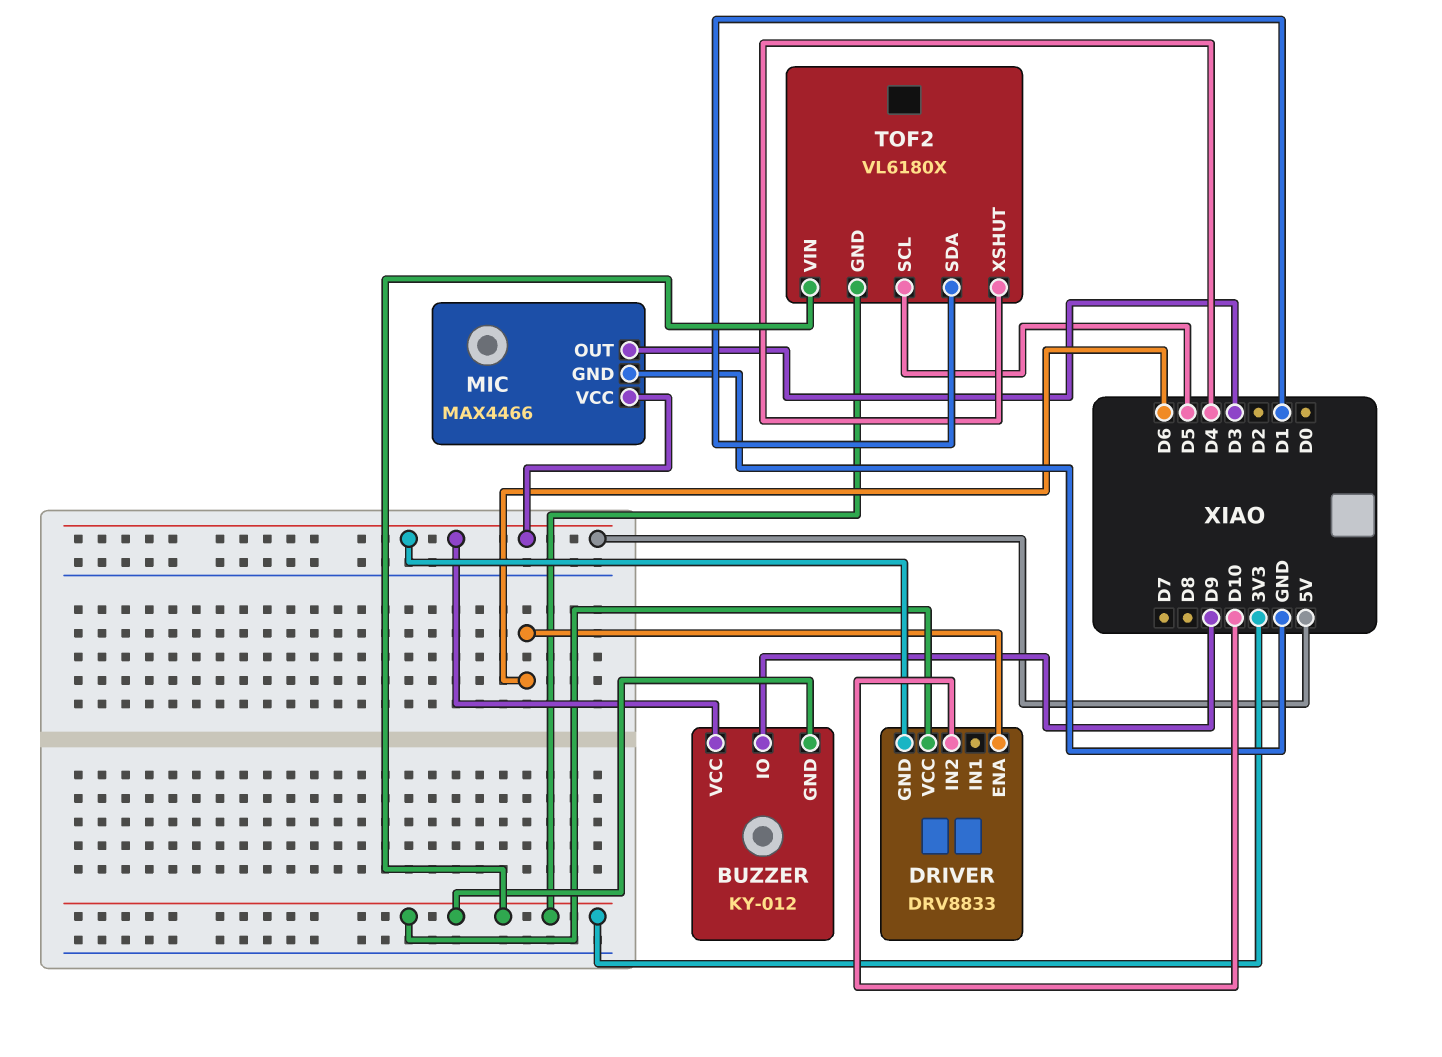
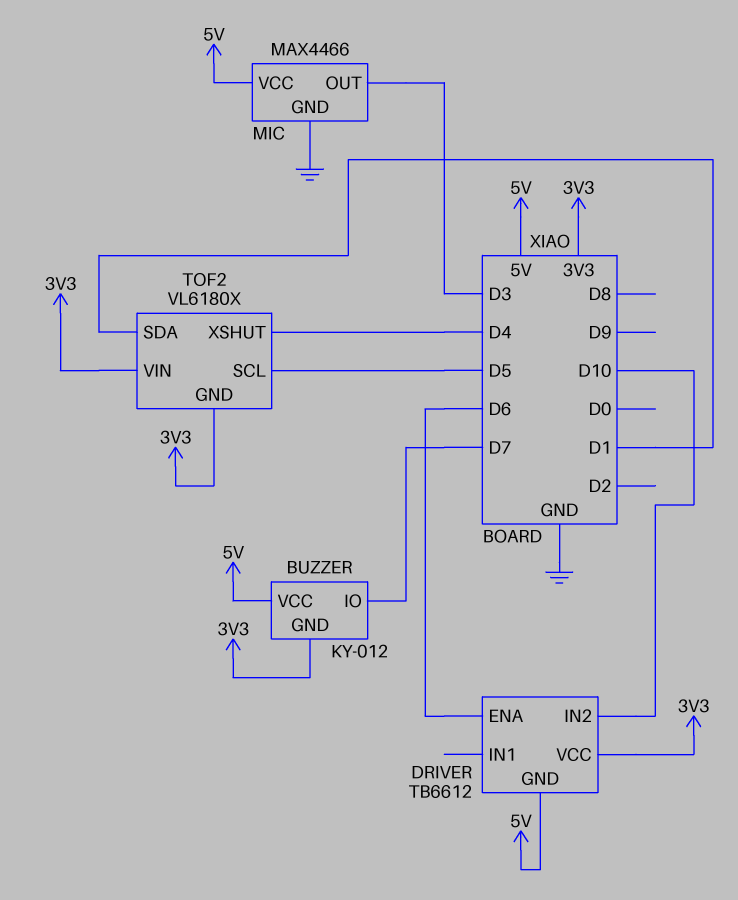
BUZZER pin IO: D9 -> D7
DRIVER: DRV8833 -> TB6612

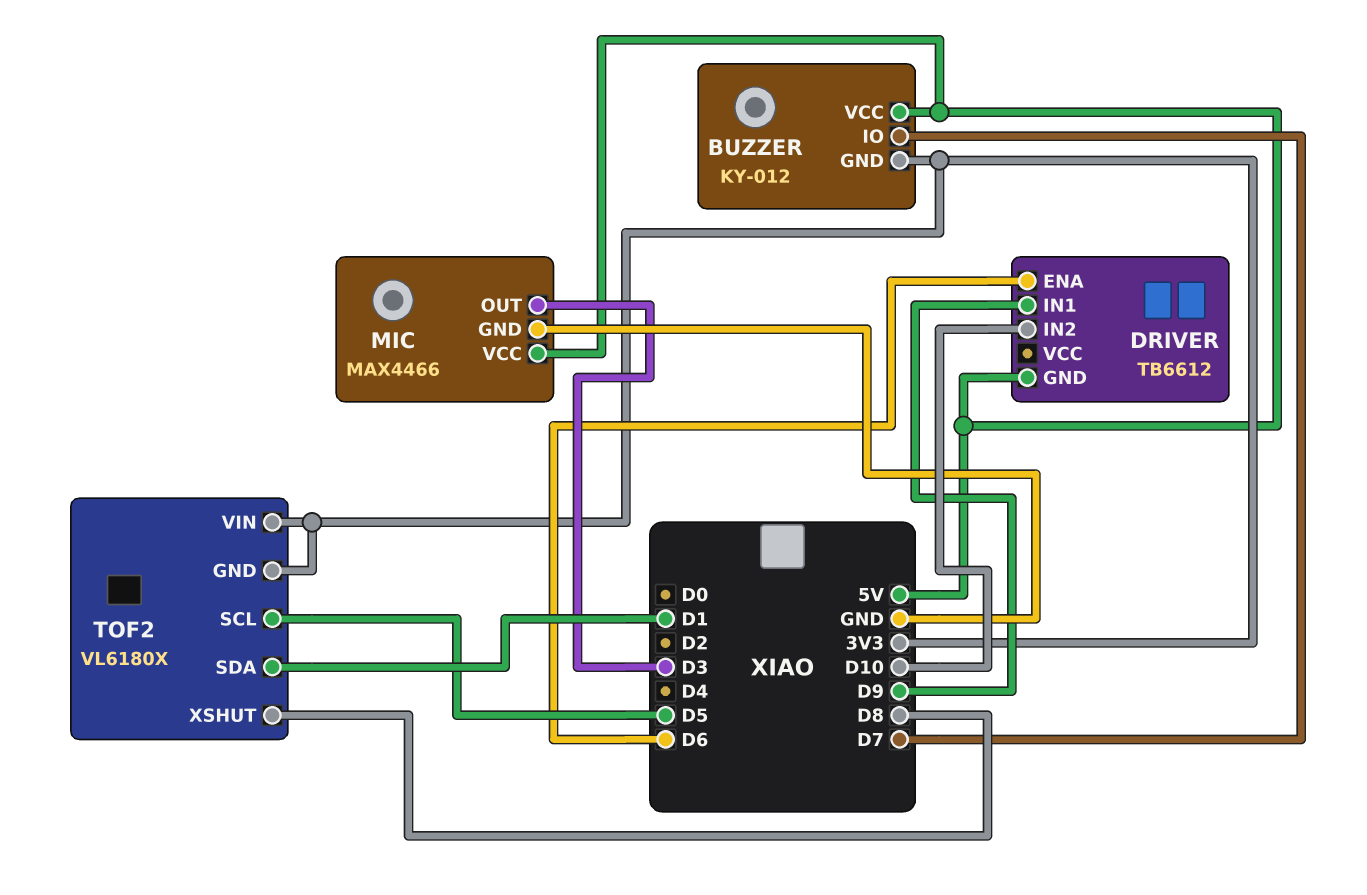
DRIVER pin IN1: none -> D9
DRIVER pin VCC: 3V3 -> none
TOF2 pin XSHUT: D4 -> D8

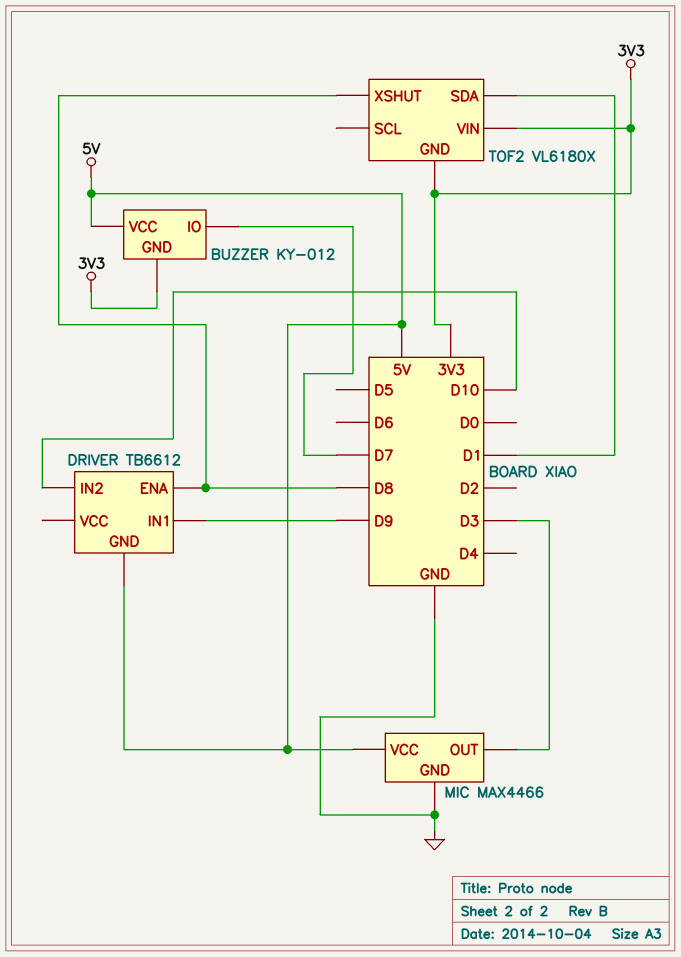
DRIVER pin ENA: D6 -> D8
TOF2 pin SCL: D5 -> none

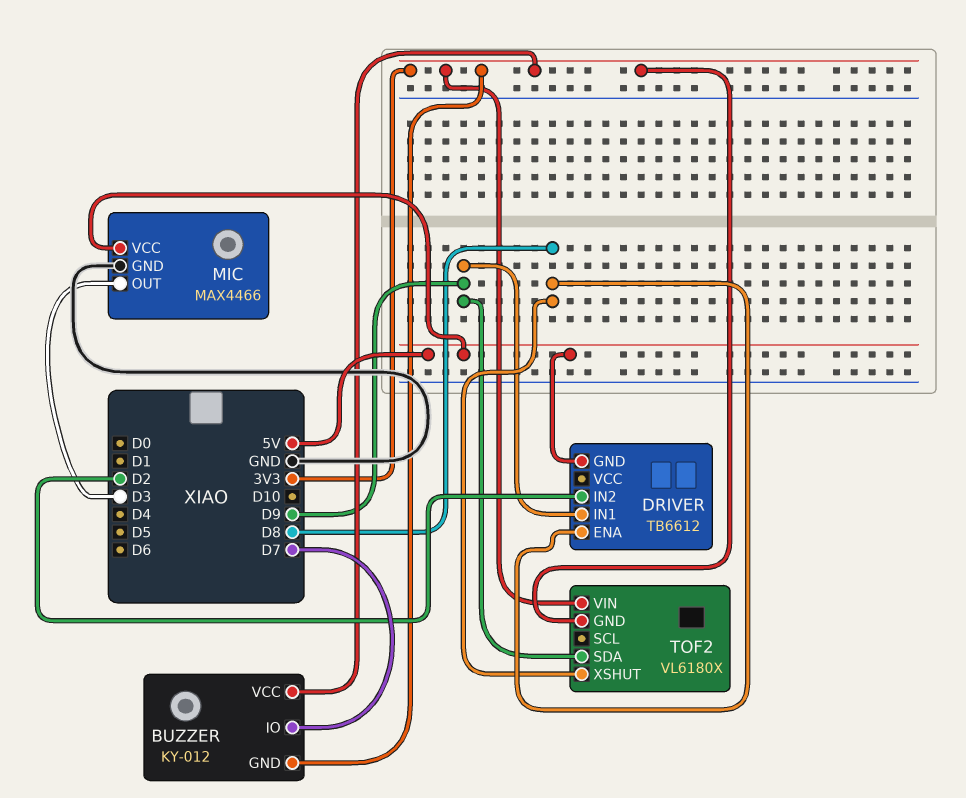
BUZZER pin VCC: 5V -> 3V3
DRIVER pin IN2: D10 -> D2
TOF2 pin SDA: D1 -> D9

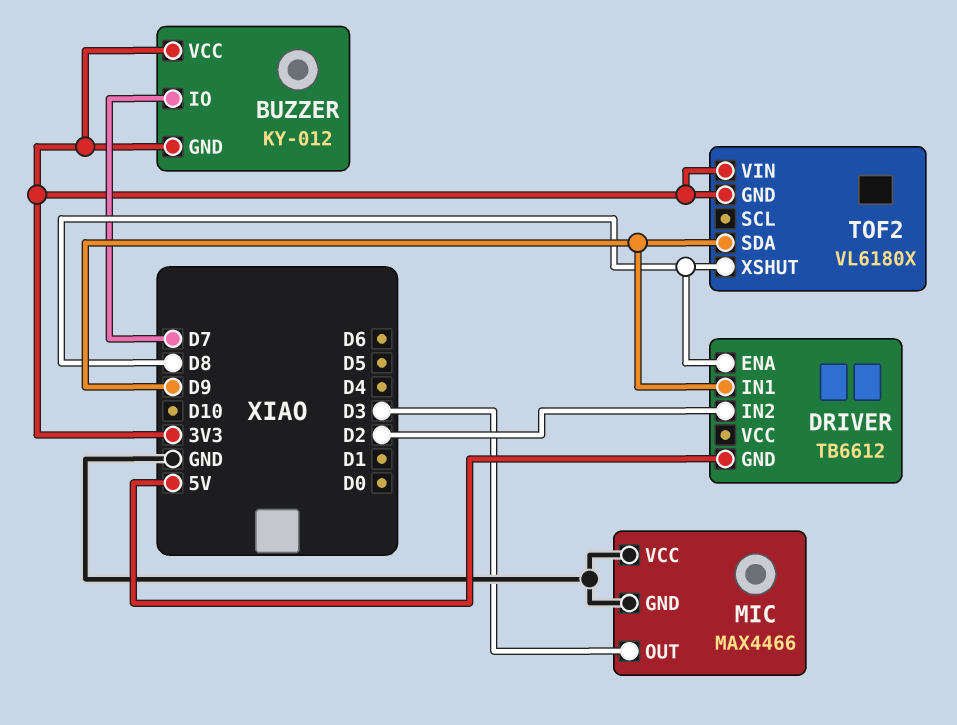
MIC pin VCC: 5V -> GND

